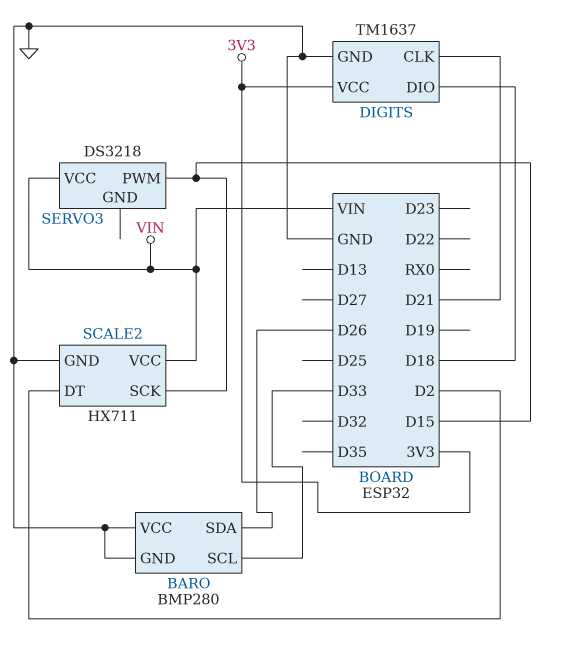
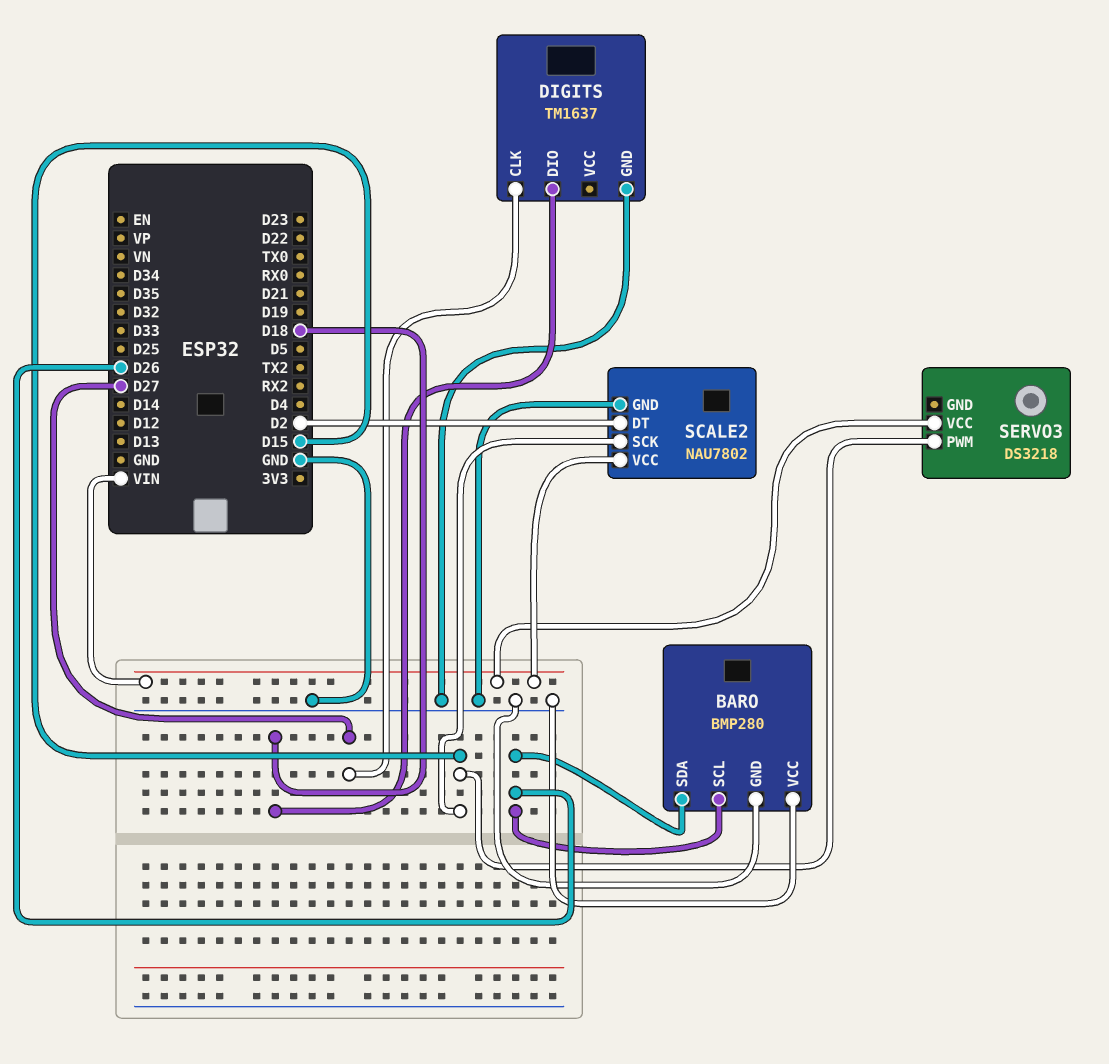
BARO pin SCL: D33 -> D26
DIGITS pin CLK: D21 -> D27
DIGITS pin VCC: 3V3 -> none
SCALE2: HX711 -> NAU7802

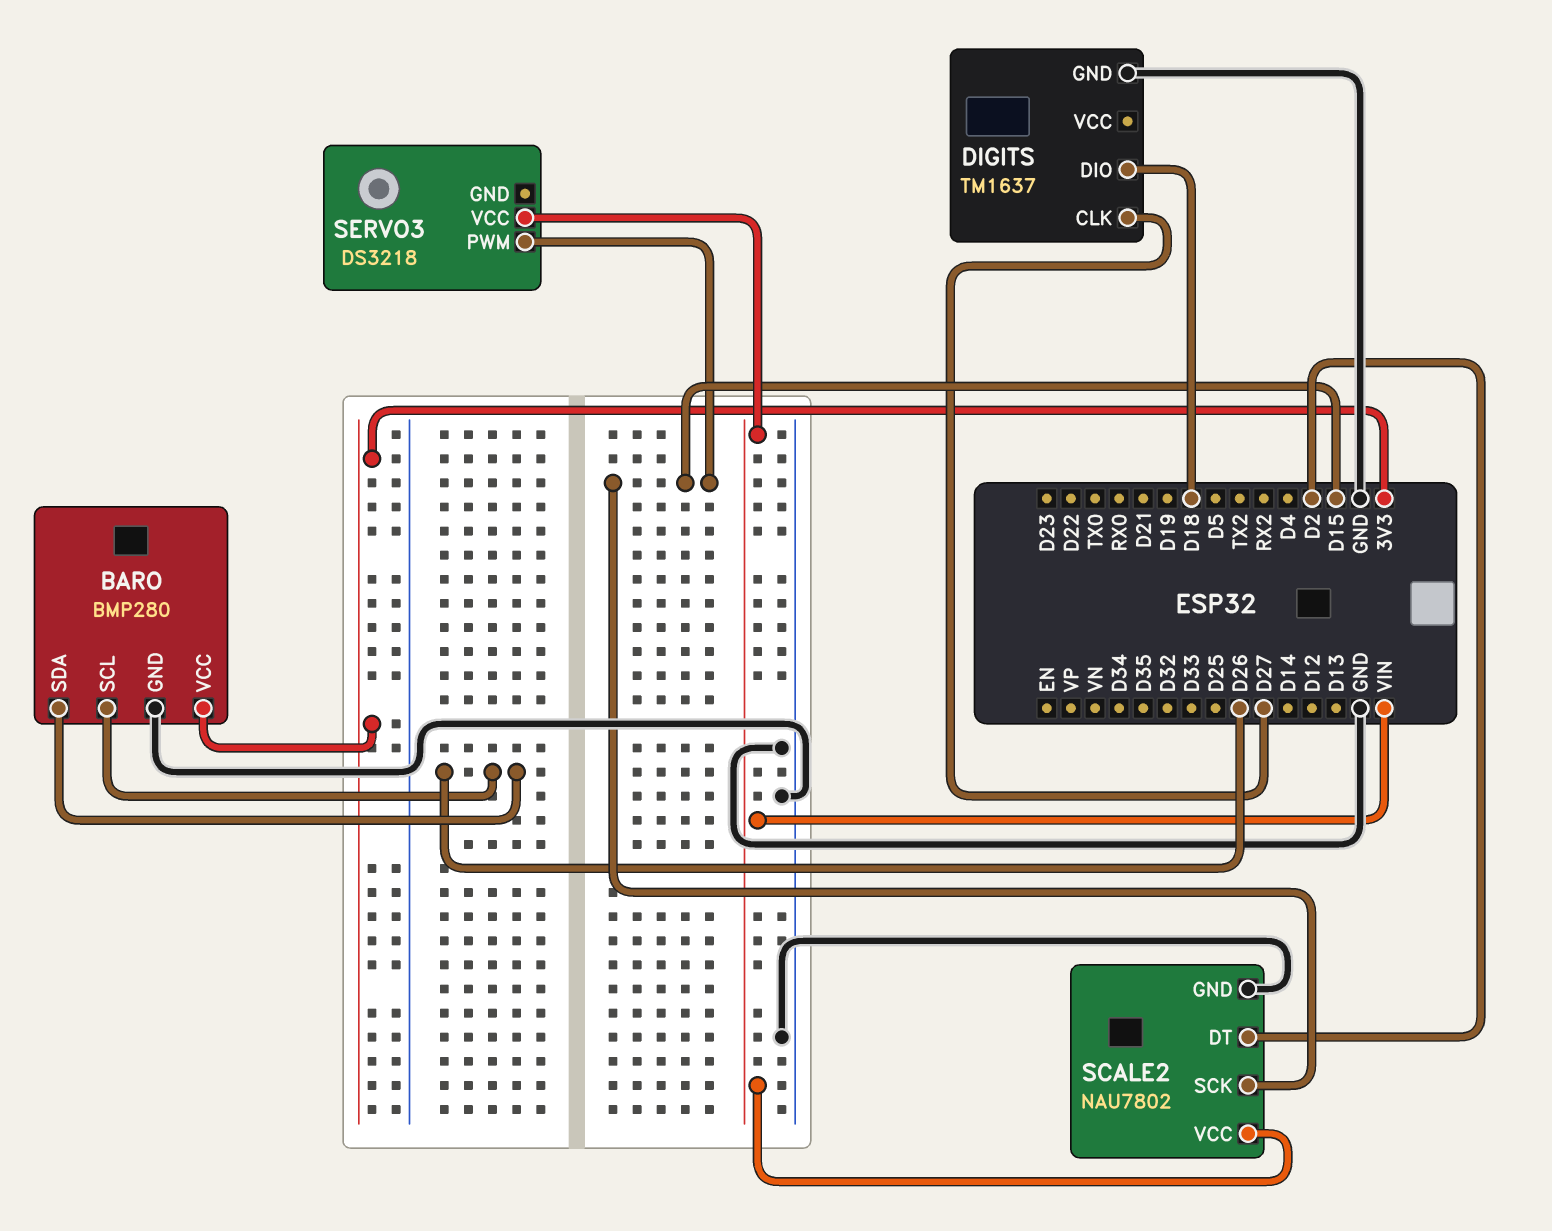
BARO pin VCC: GND -> 3V3

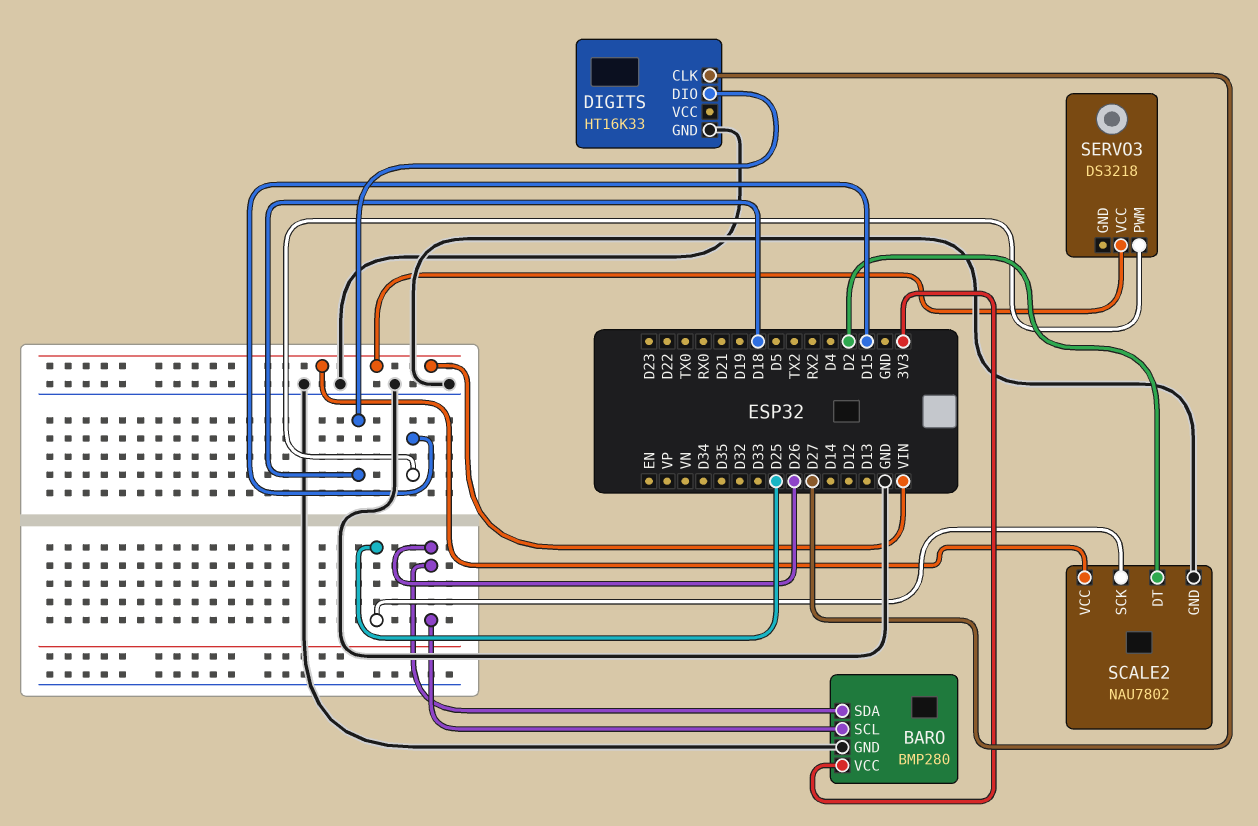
DIGITS: TM1637 -> HT16K33
SCALE2 pin SCK: D15 -> D25

